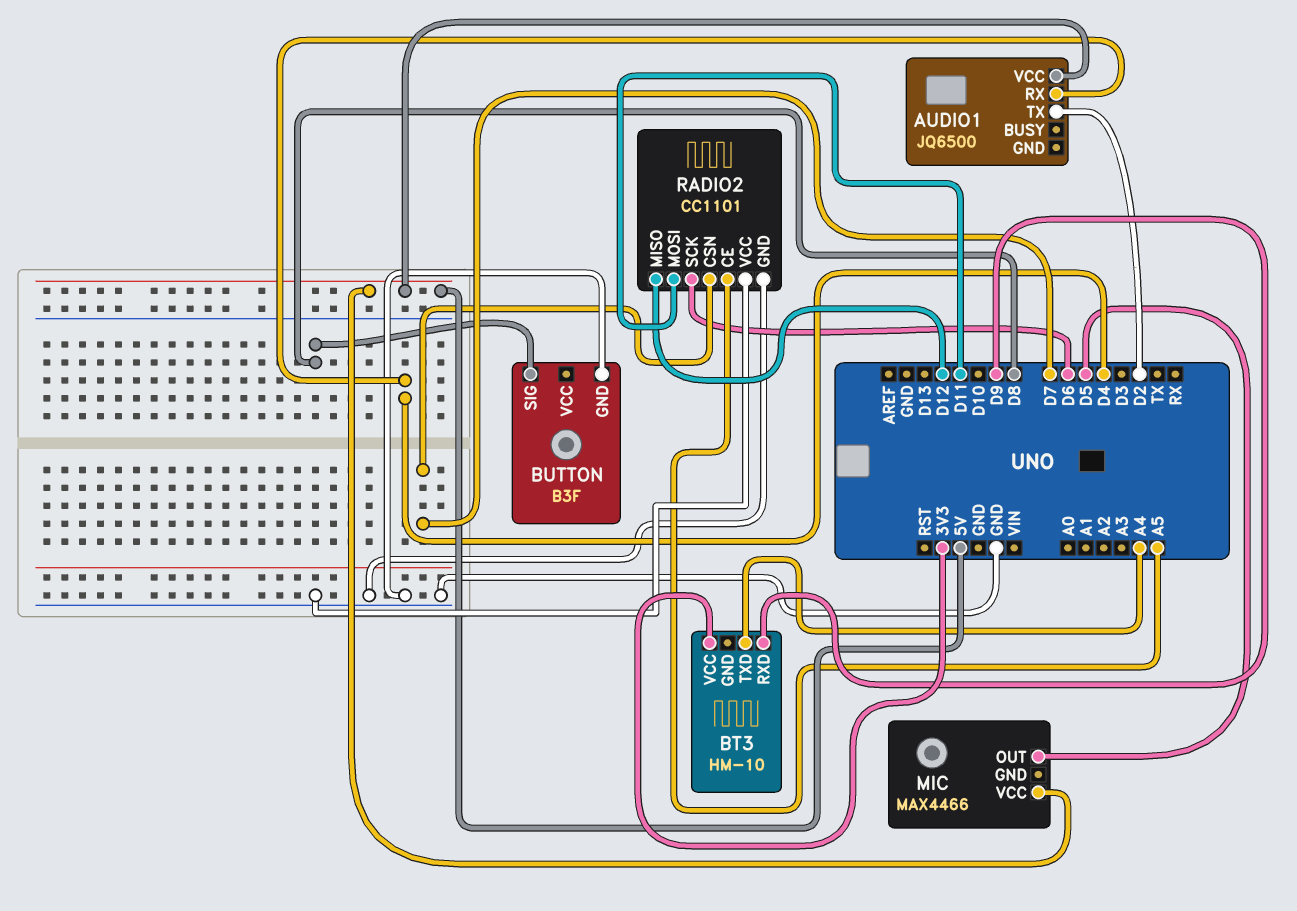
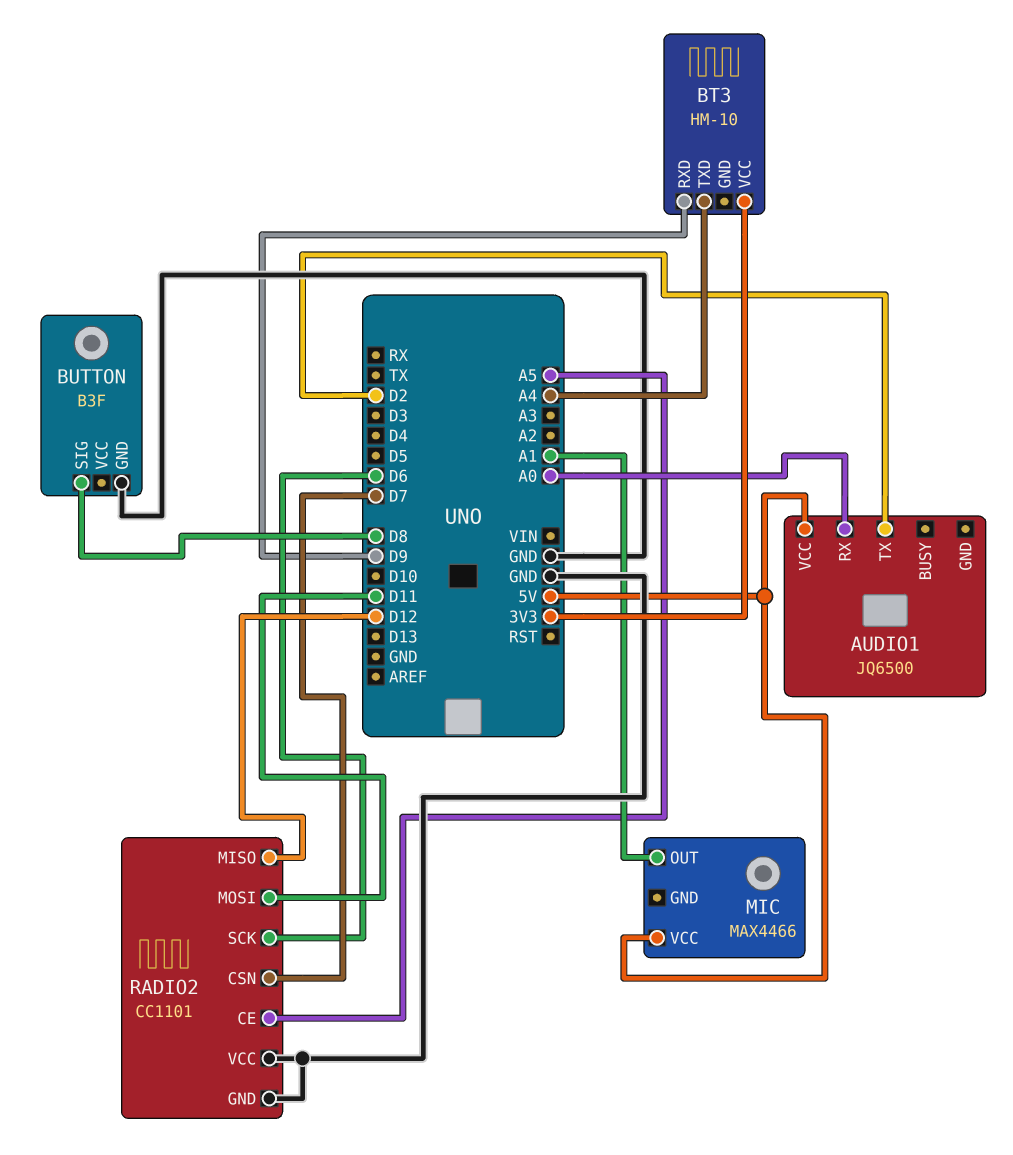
AUDIO1 pin RX: D4 -> A0
MIC pin OUT: D5 -> A1

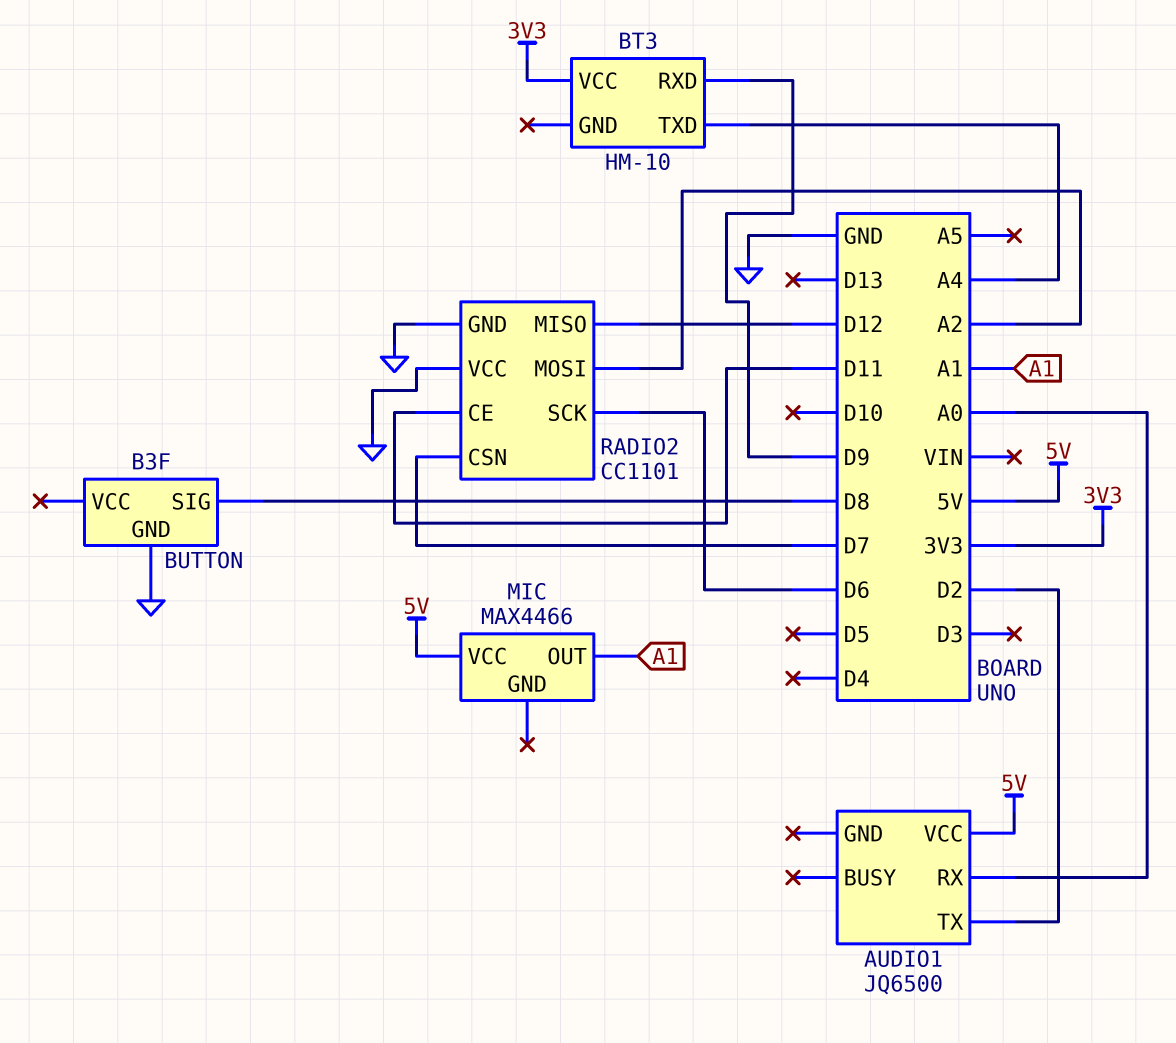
RADIO2 pin CE: A5 -> D11
RADIO2 pin MOSI: D11 -> A2

